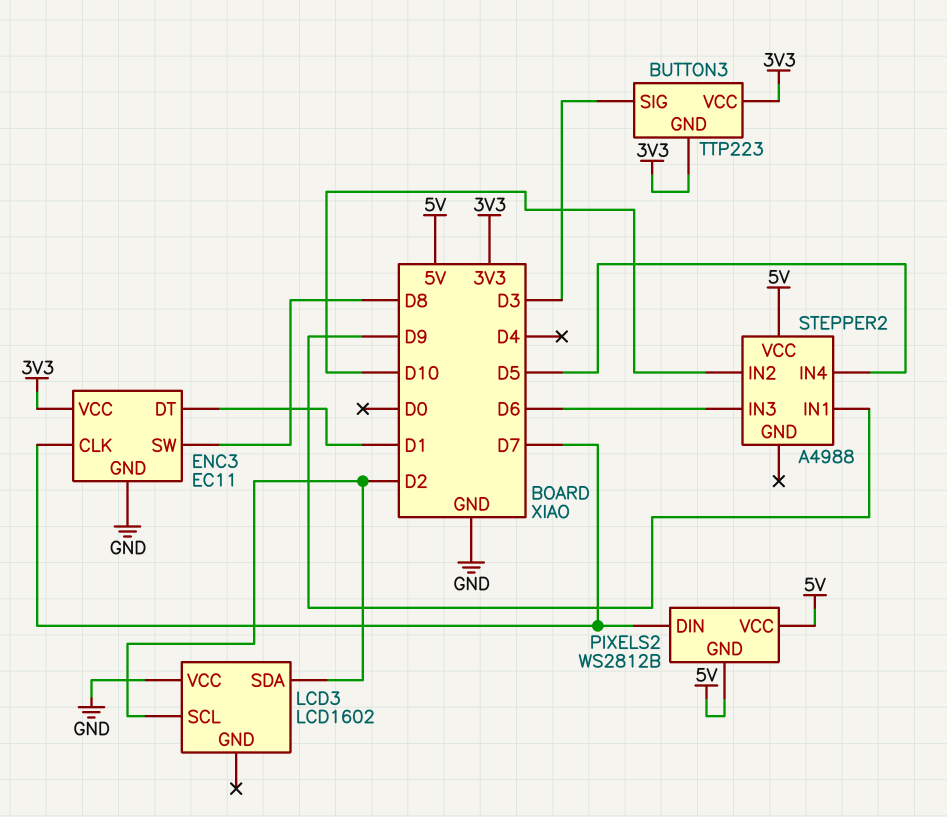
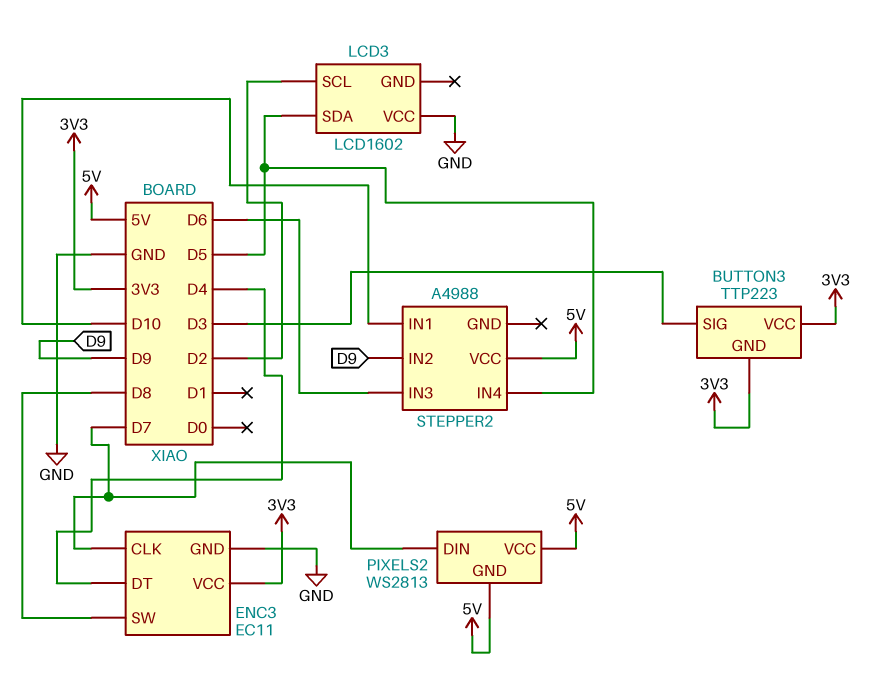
ENC3 pin DT: D1 -> D4
LCD3 pin SDA: D2 -> D5
PIXELS2: WS2812B -> WS2813
STEPPER2 pin IN1: D9 -> D10
STEPPER2 pin IN2: D10 -> D9

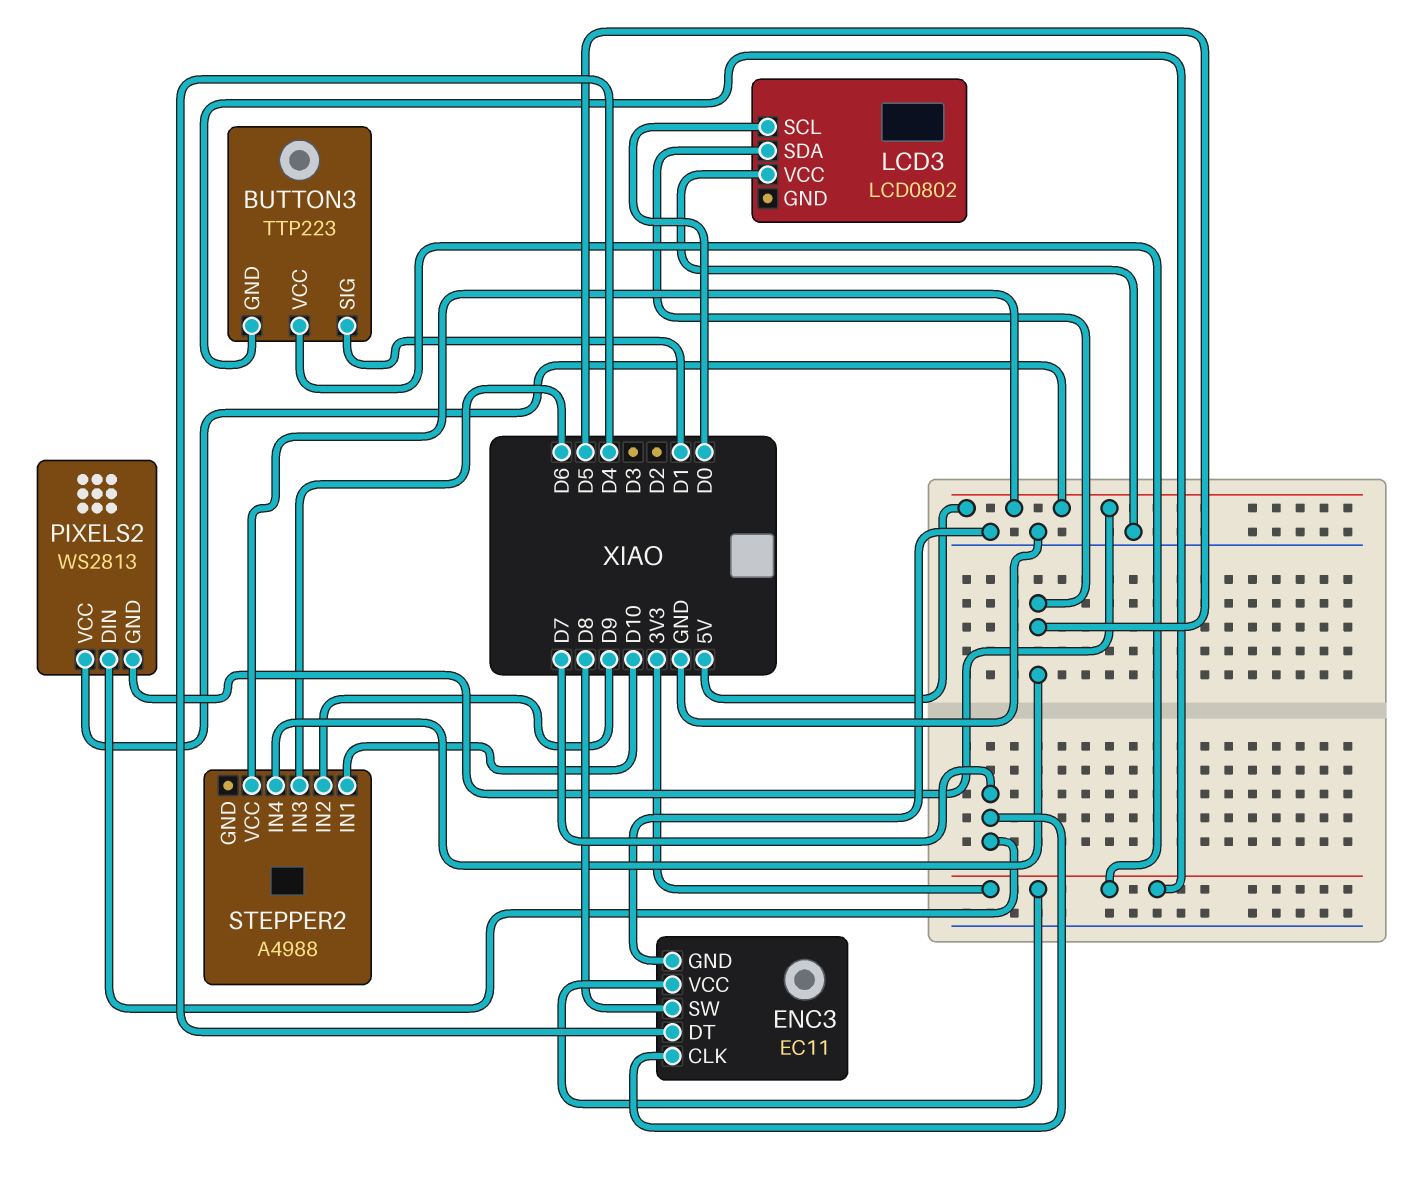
BUTTON3 pin SIG: D3 -> D1
LCD3: LCD1602 -> LCD0802
LCD3 pin SCL: D2 -> D0

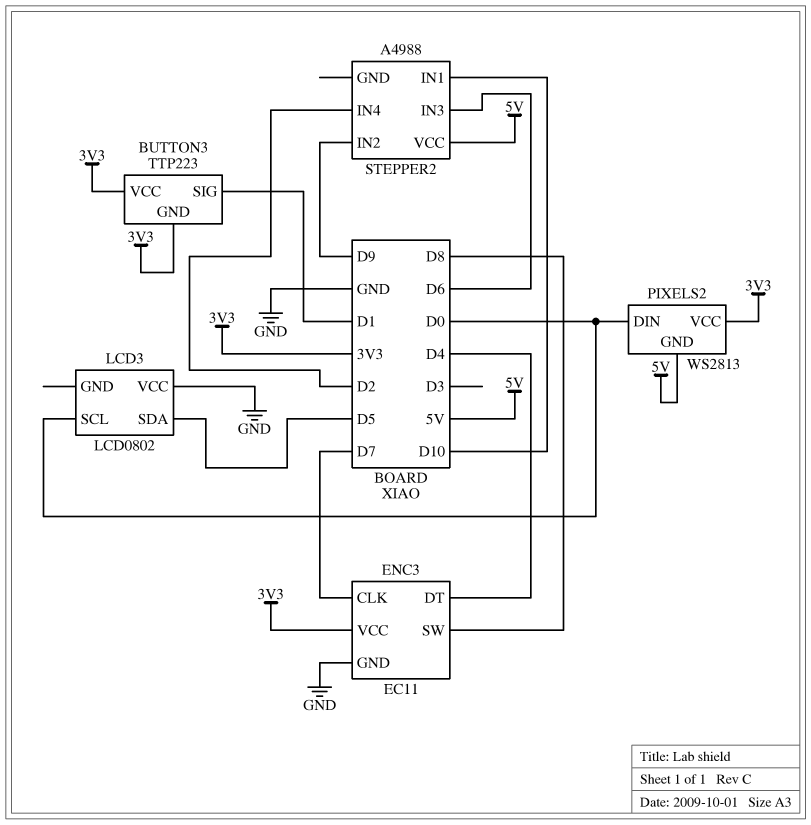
PIXELS2 pin DIN: D7 -> D0
PIXELS2 pin VCC: 5V -> 3V3
STEPPER2 pin IN4: D5 -> D2

